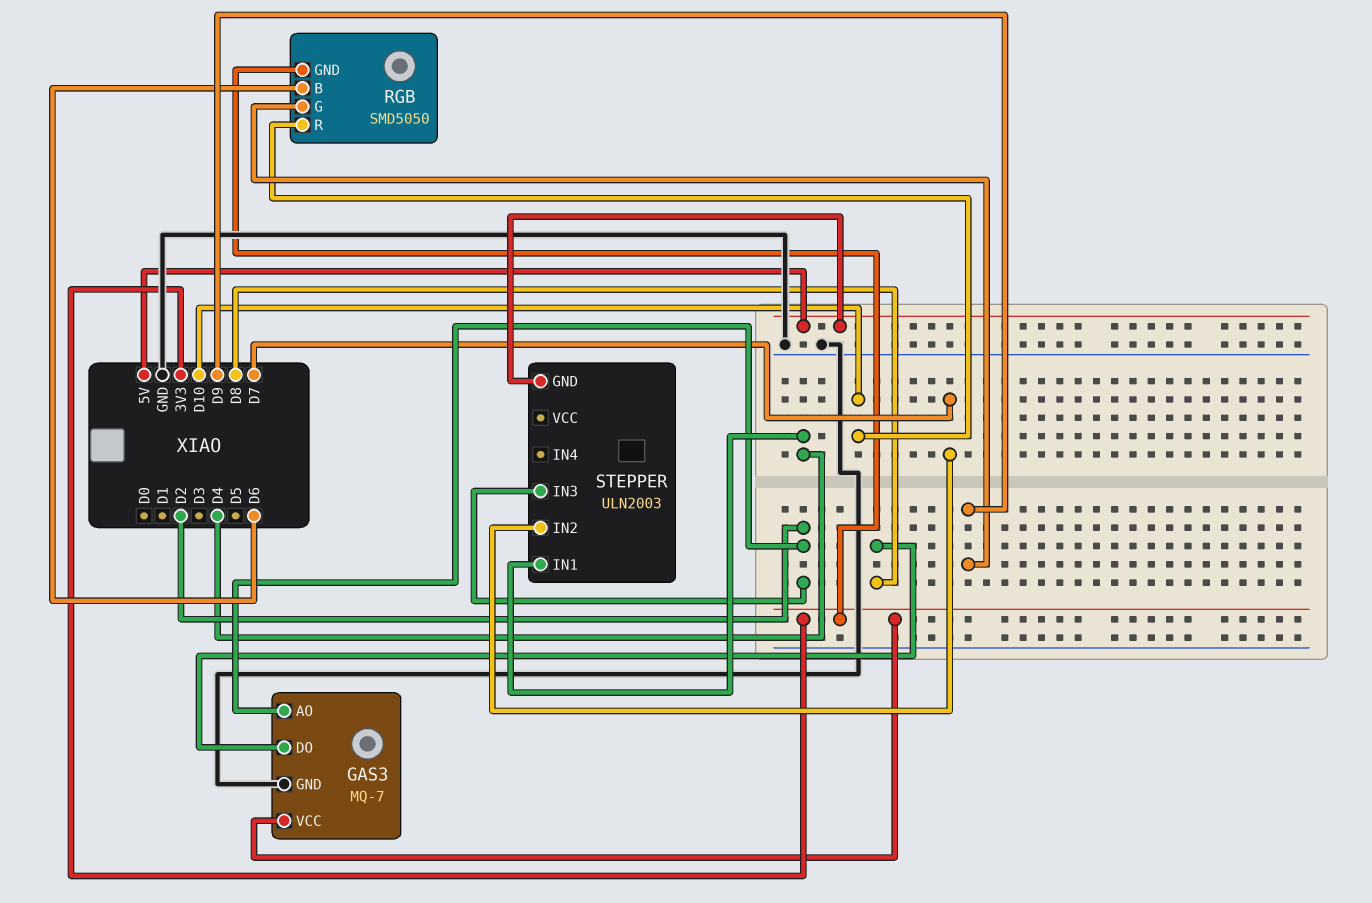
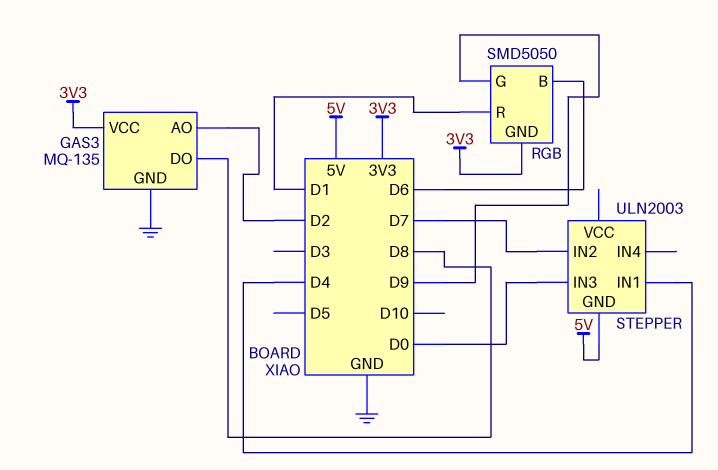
GAS3: MQ-7 -> MQ-135
RGB pin R: D10 -> D1
STEPPER pin IN3: D2 -> D0

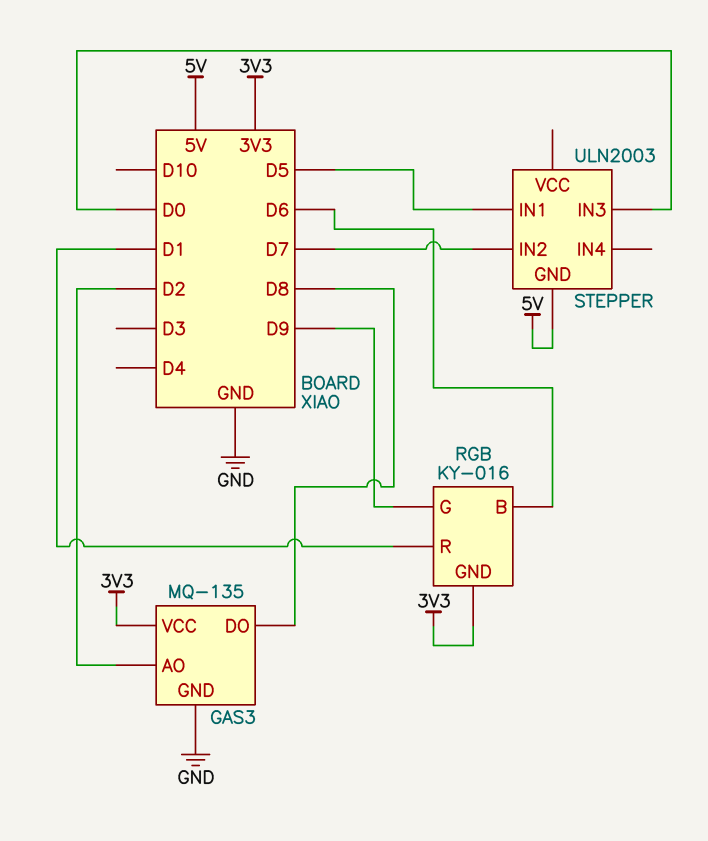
RGB: SMD5050 -> KY-016
STEPPER pin IN1: D4 -> D5

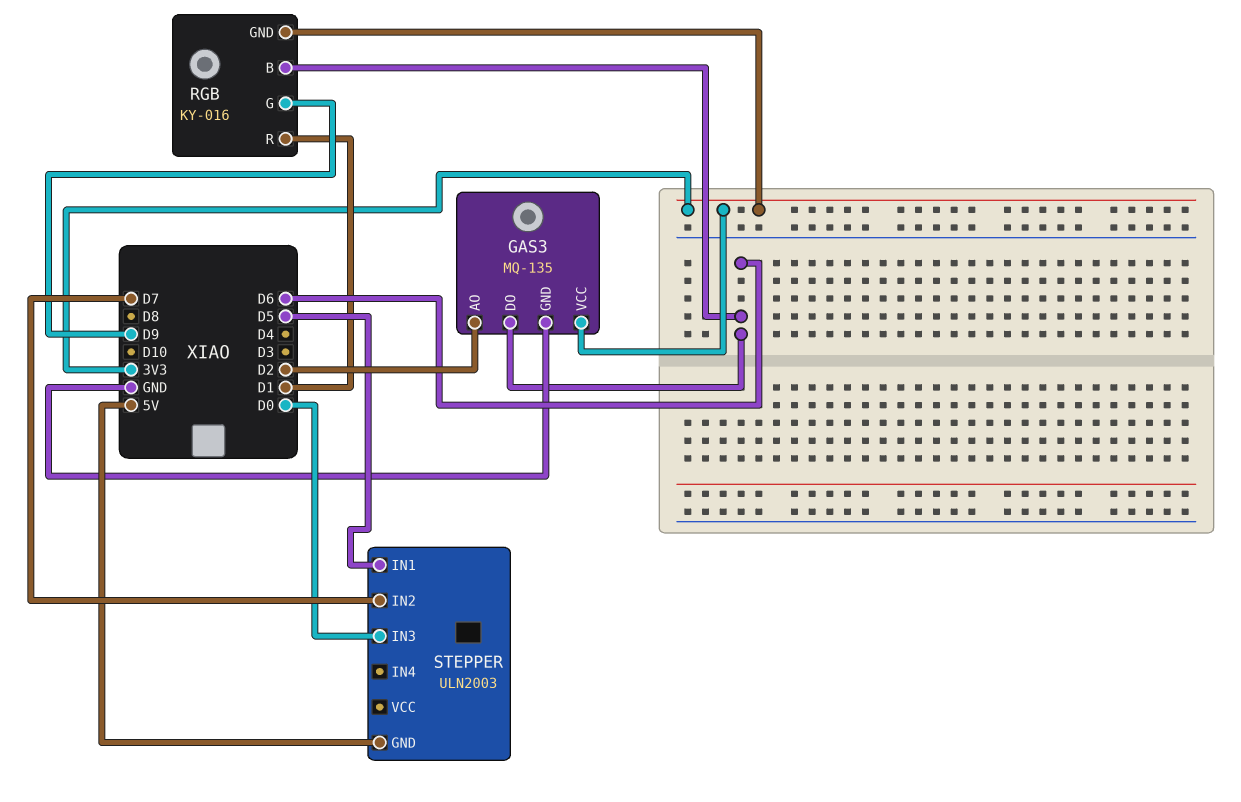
GAS3 pin DO: D8 -> D6

